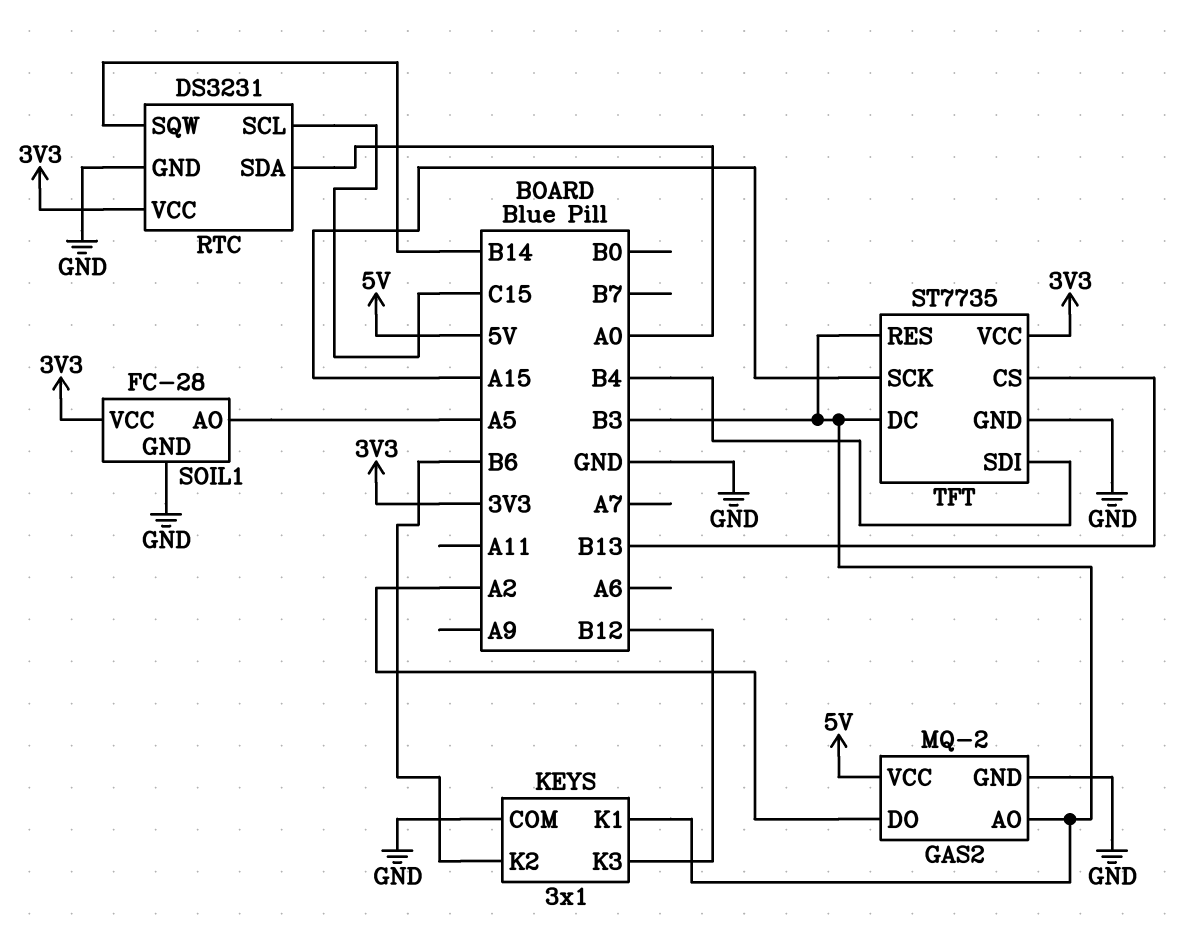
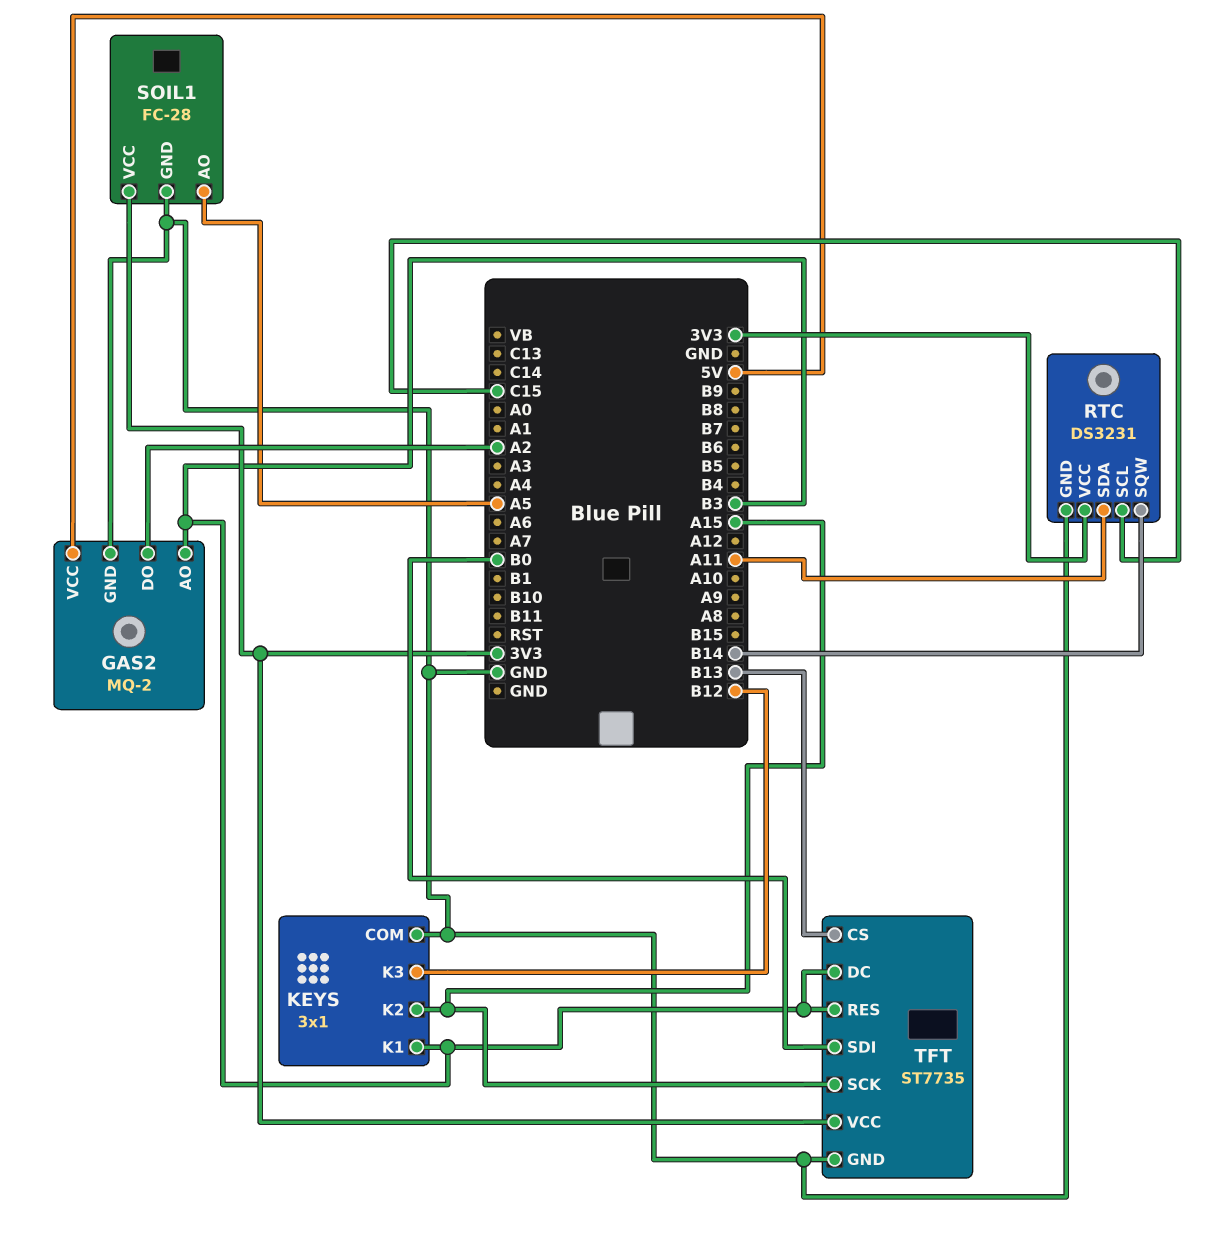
KEYS pin K2: B6 -> A15
RTC pin SDA: A0 -> A11
TFT pin SDI: B4 -> B0

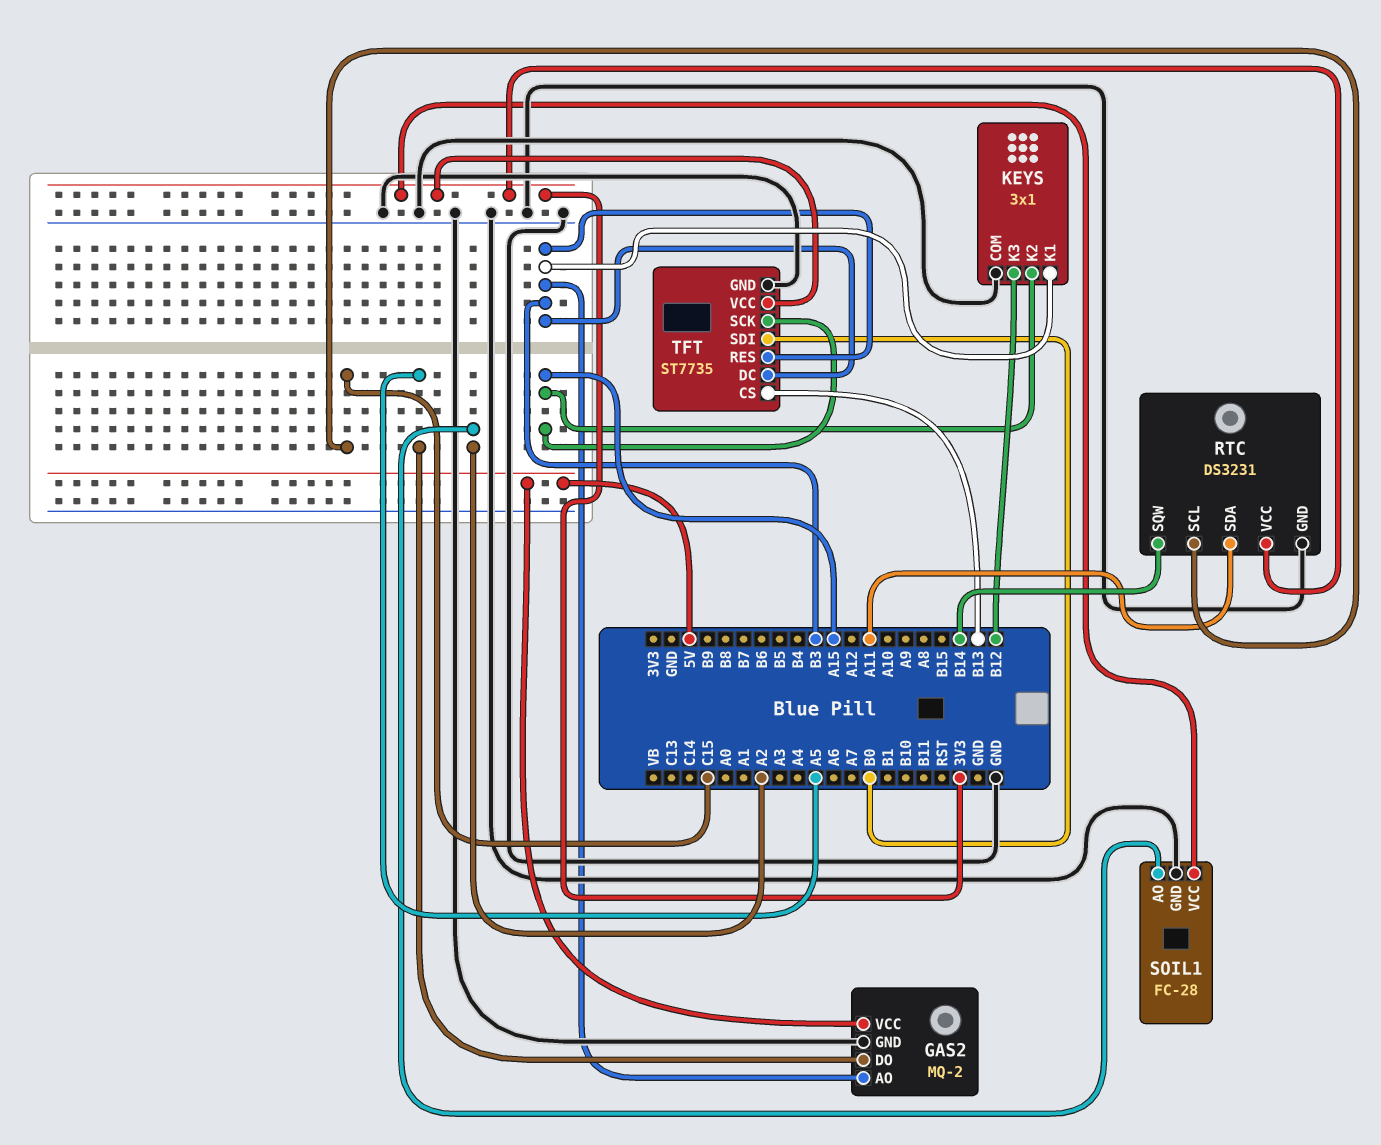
GAS2 pin DO: A2 -> A5
SOIL1 pin AO: A5 -> A2

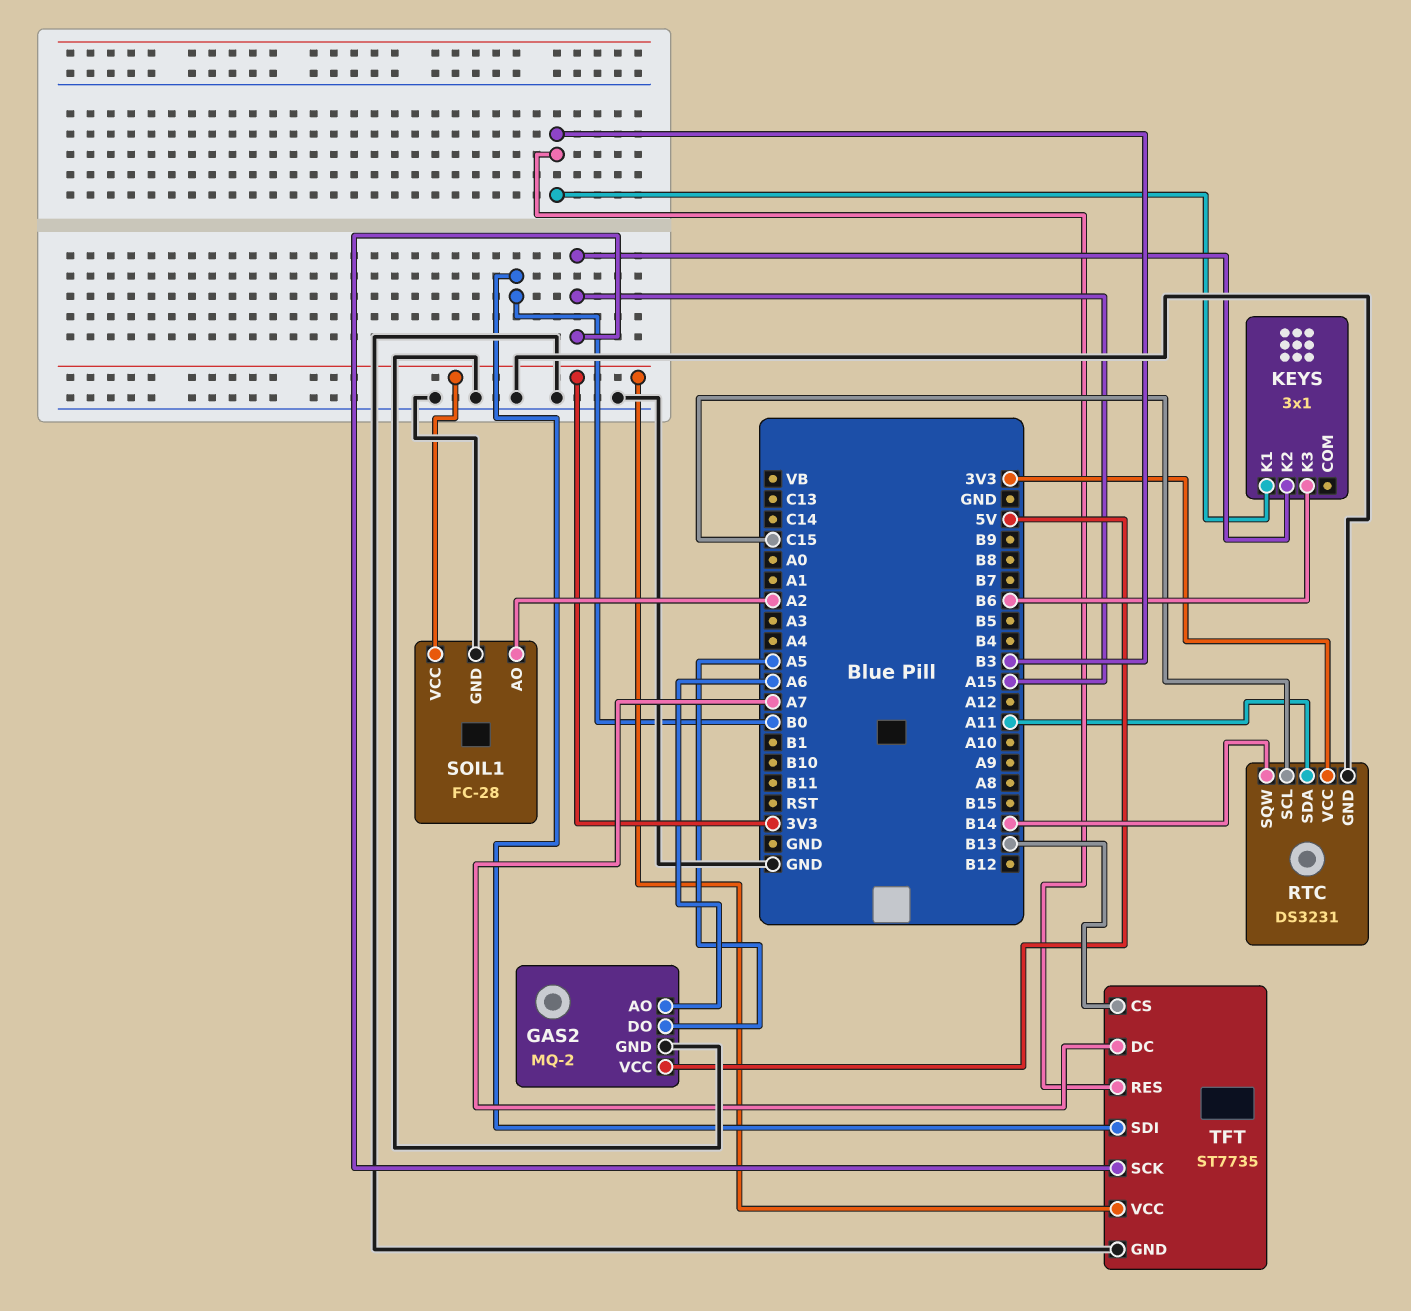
GAS2 pin AO: B3 -> A6
KEYS pin COM: GND -> none
KEYS pin K3: B12 -> B6
TFT pin DC: B3 -> A7

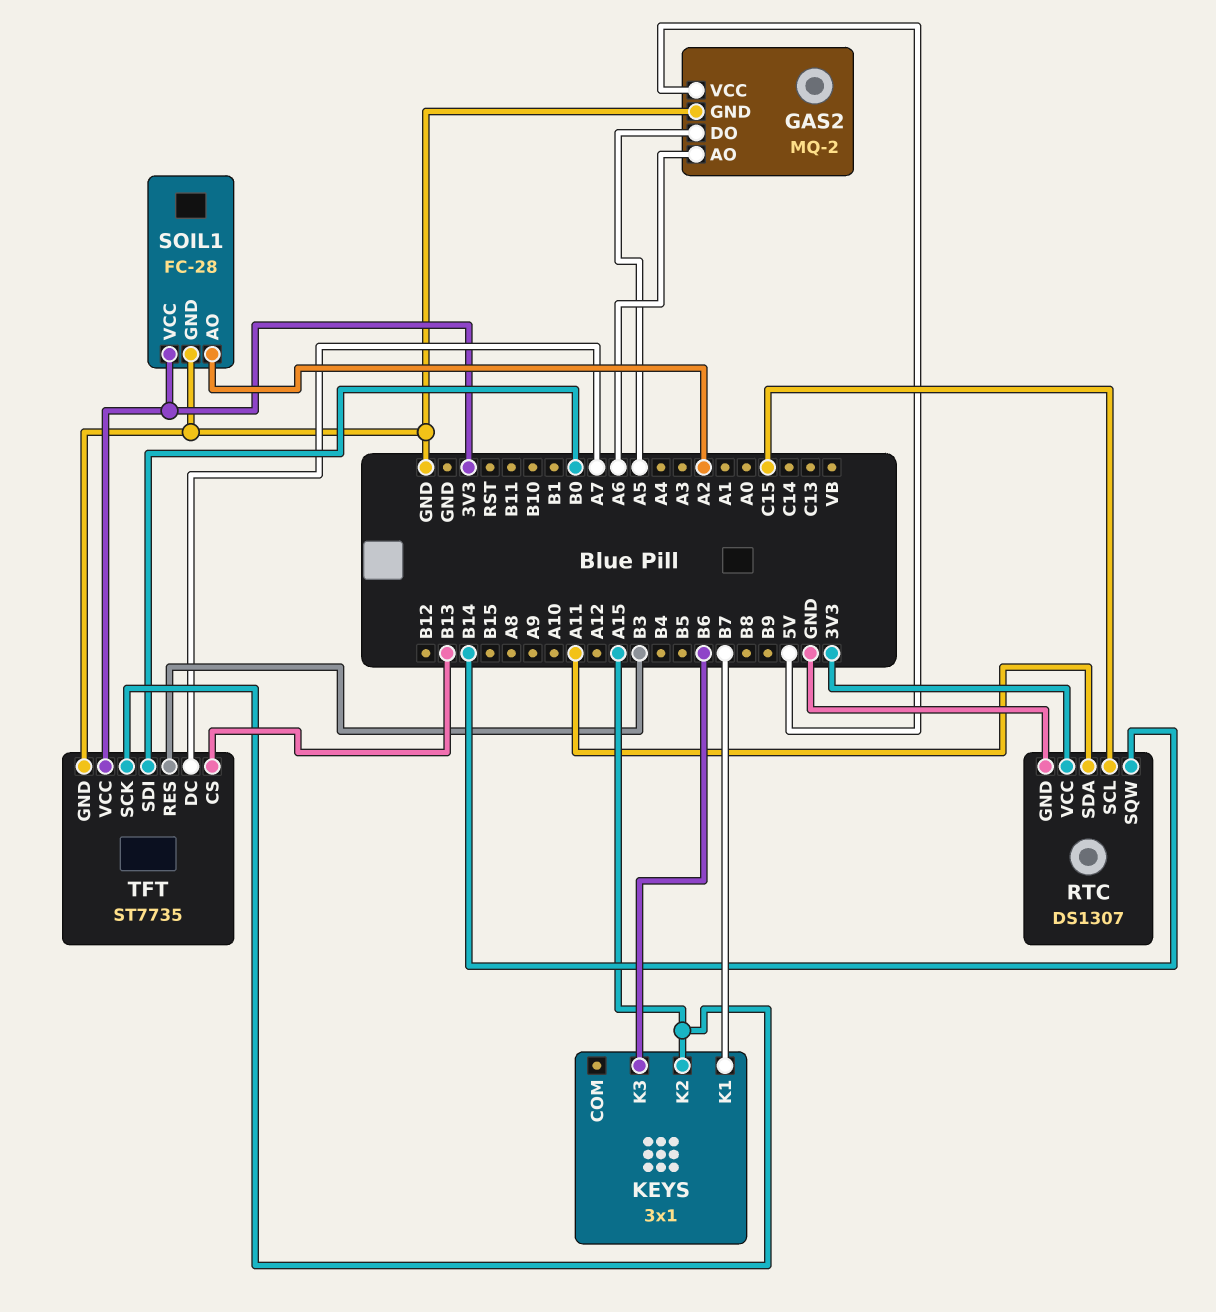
KEYS pin K1: B3 -> B7
RTC: DS3231 -> DS1307

